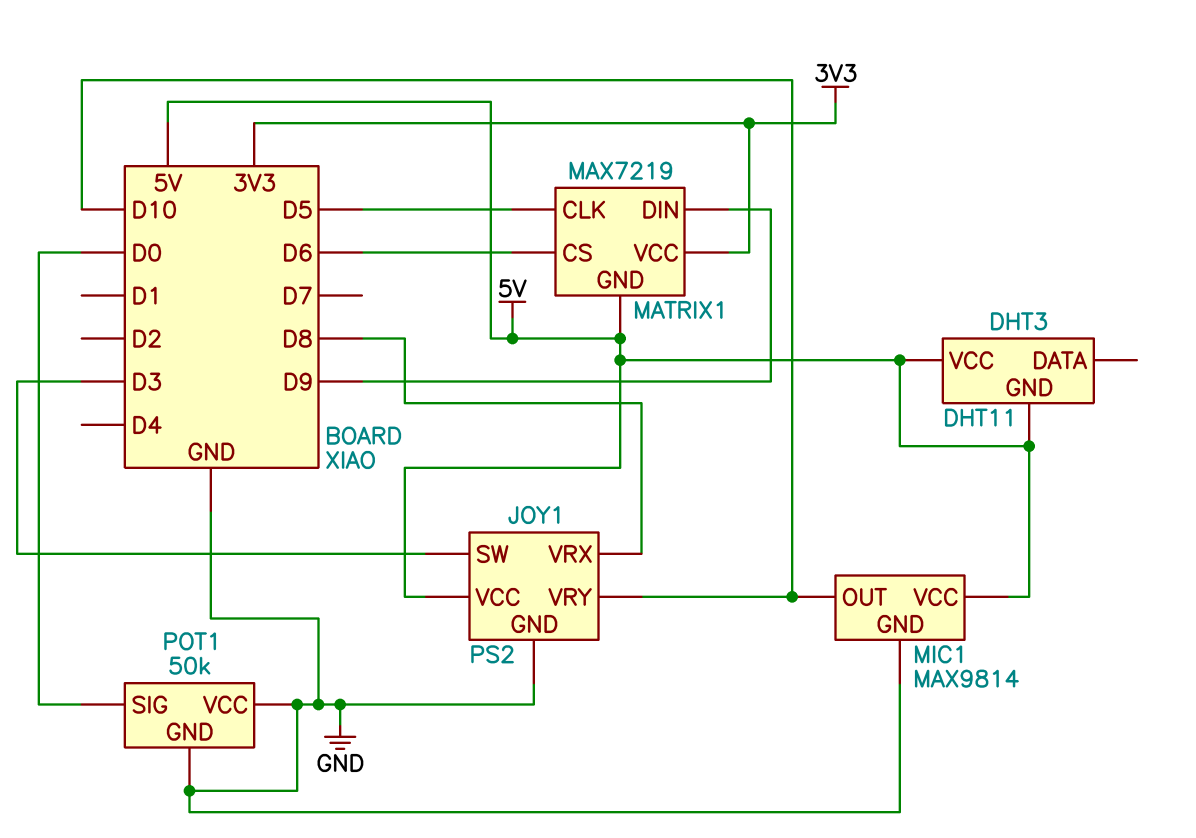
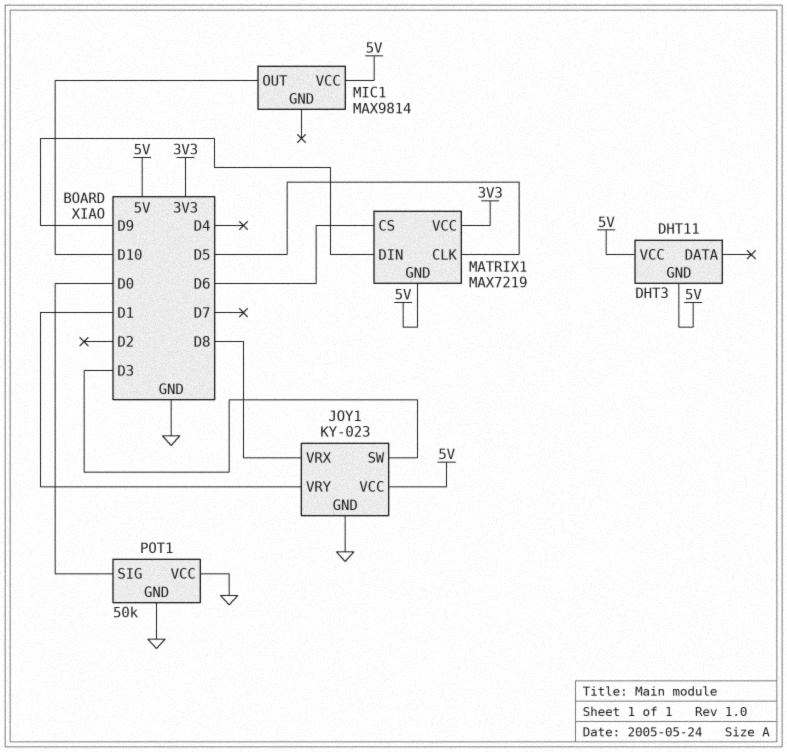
JOY1: PS2 -> KY-023
JOY1 pin VRY: D10 -> D1
MIC1 pin GND: GND -> none

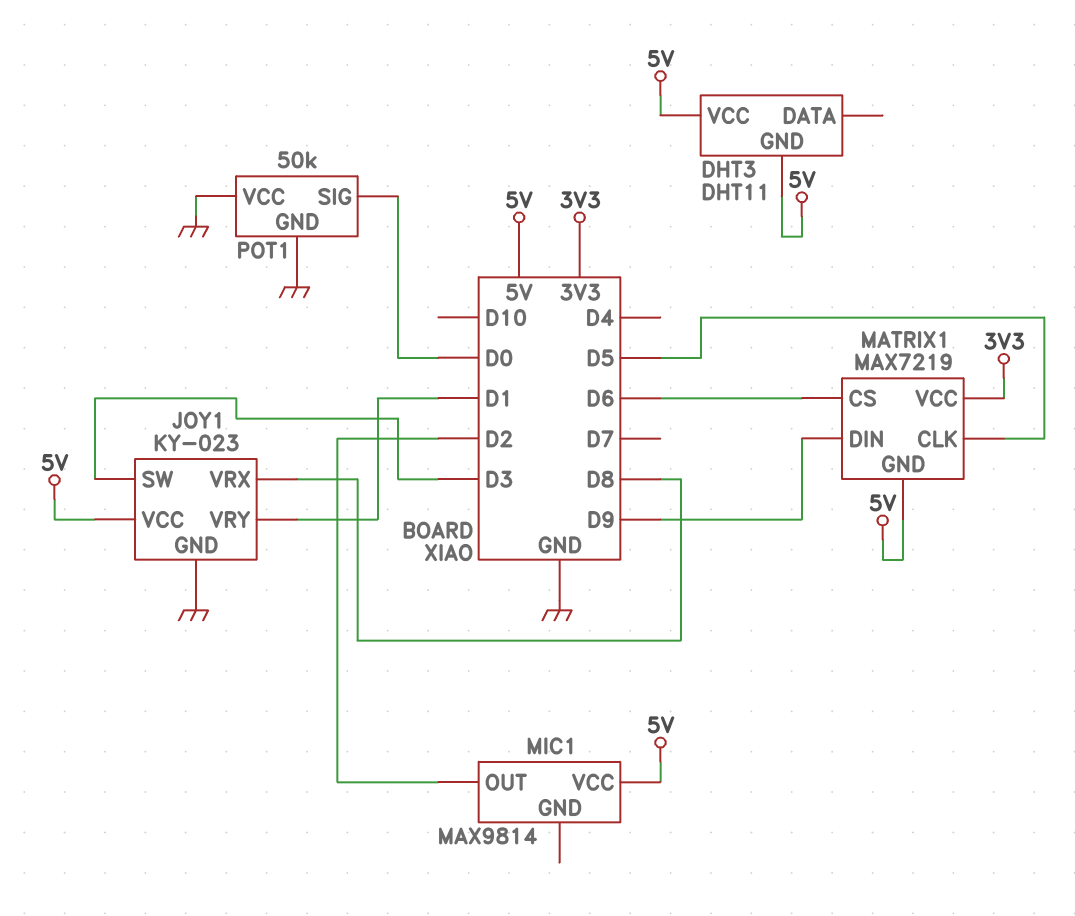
MIC1 pin OUT: D10 -> D2

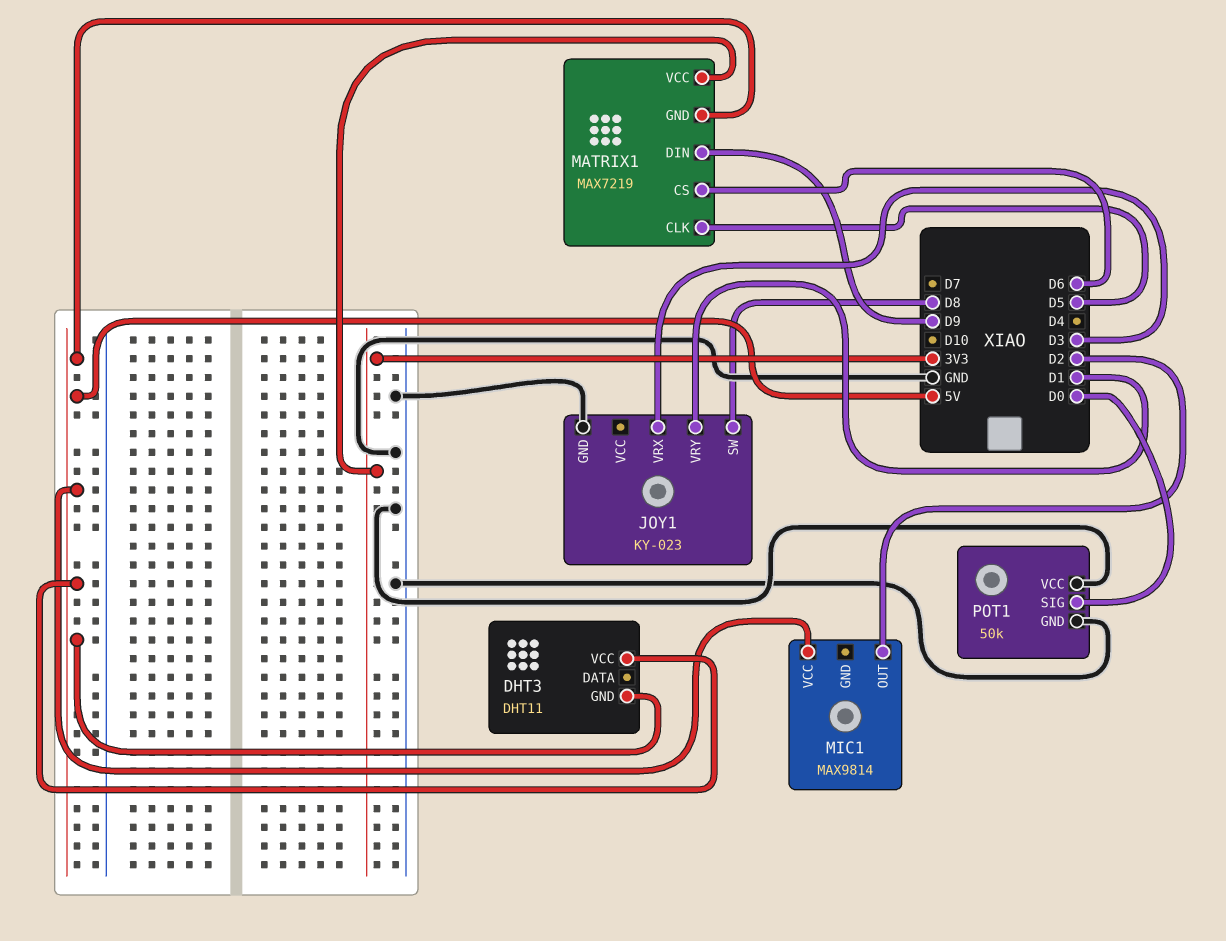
JOY1 pin SW: D3 -> D8
JOY1 pin VCC: 5V -> none
JOY1 pin VRX: D8 -> D3

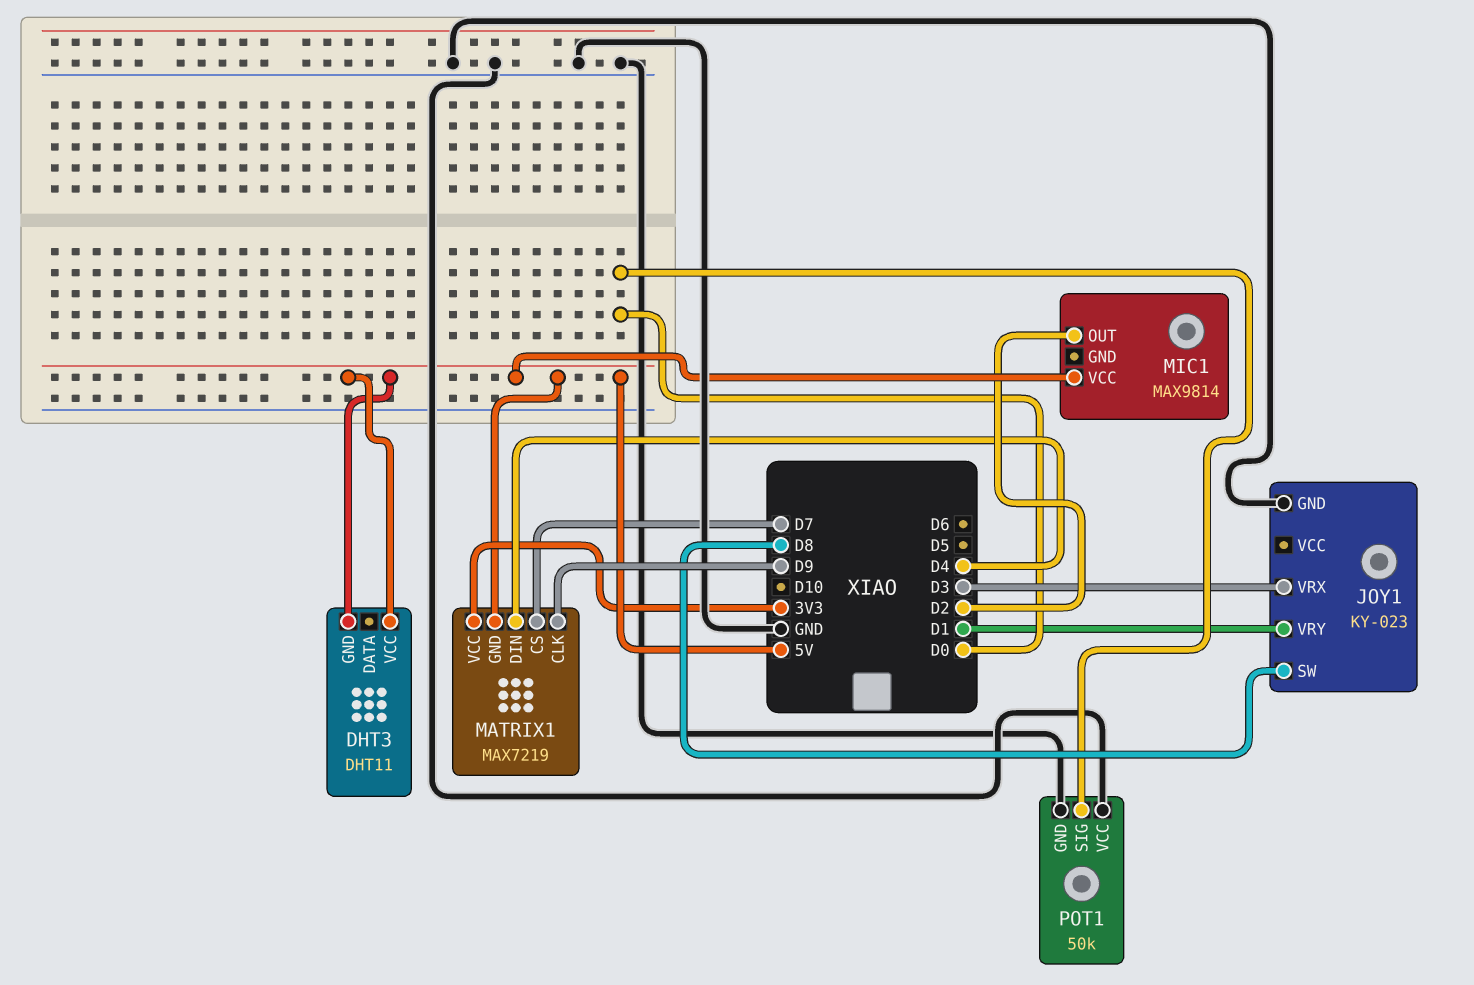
MATRIX1 pin CLK: D5 -> D9
MATRIX1 pin CS: D6 -> D7
MATRIX1 pin DIN: D9 -> D4

